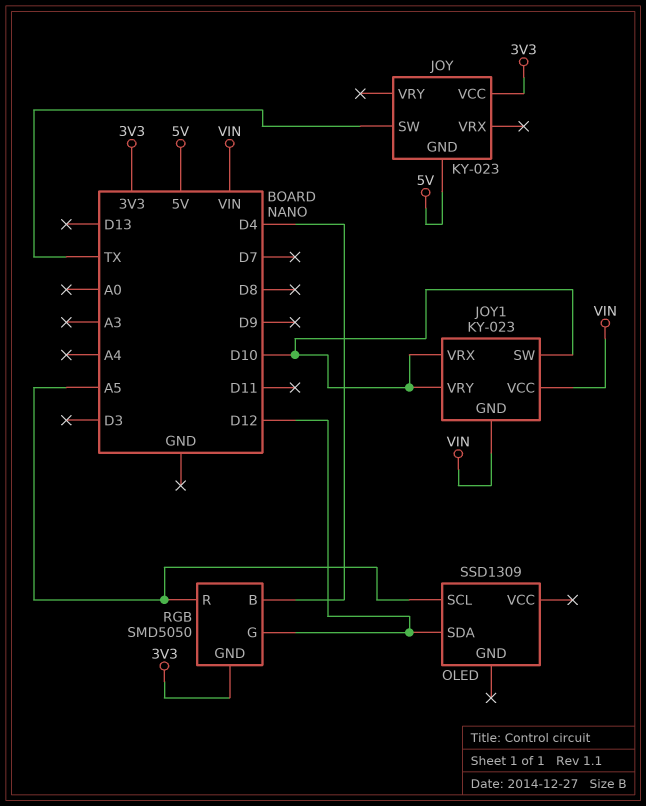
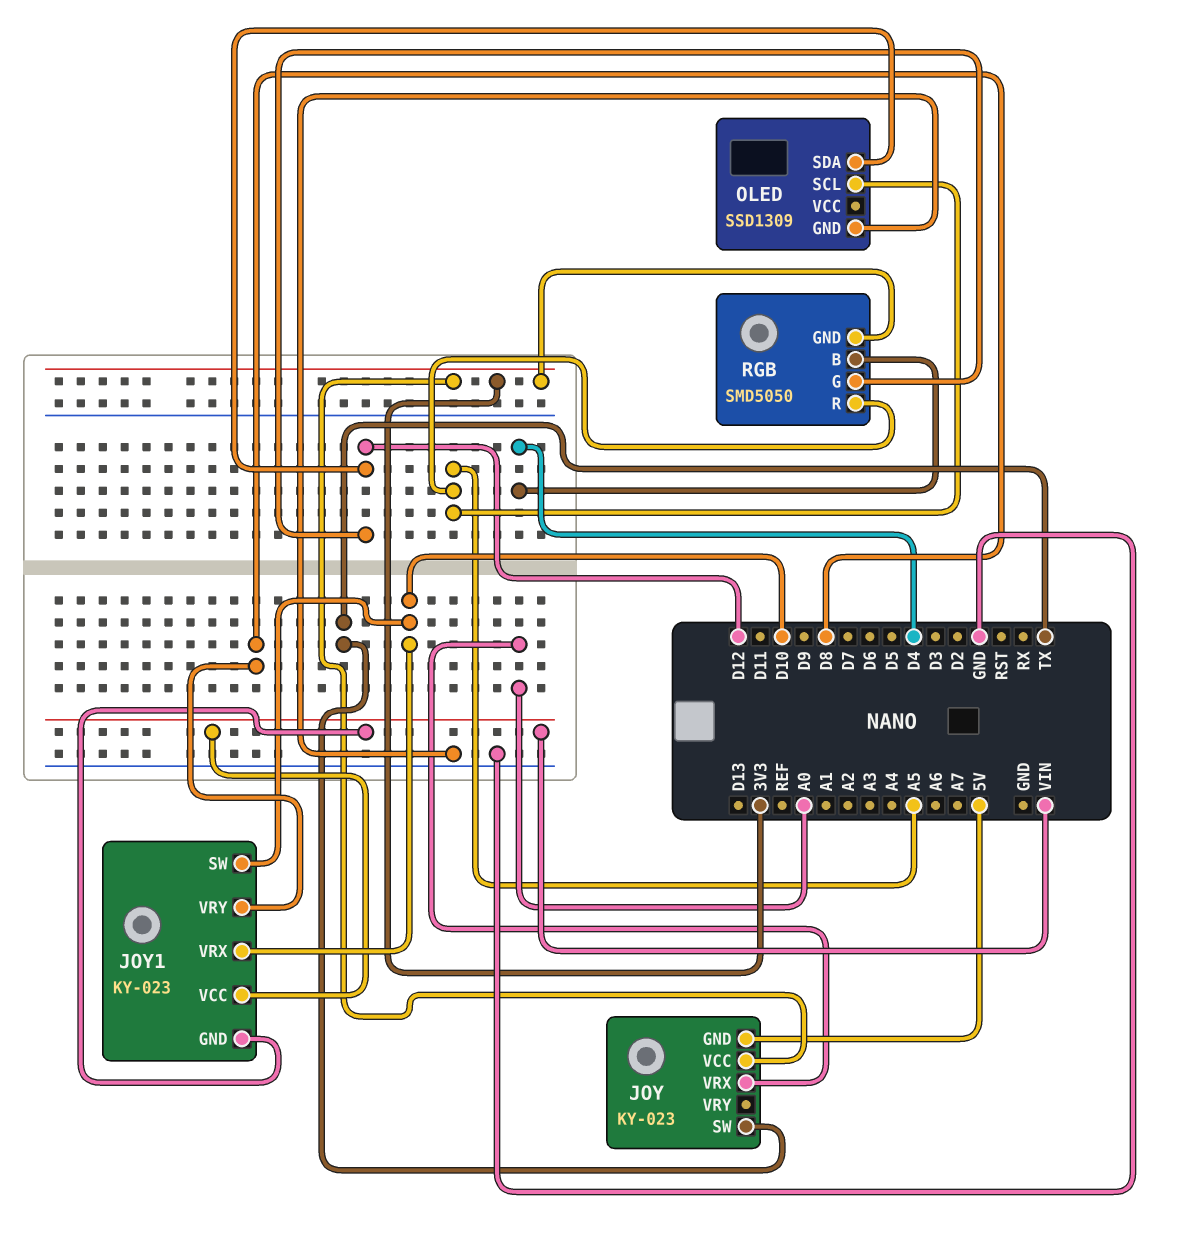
JOY pin VRX: none -> A0
JOY1 pin VRY: D10 -> D8
OLED pin GND: none -> GND

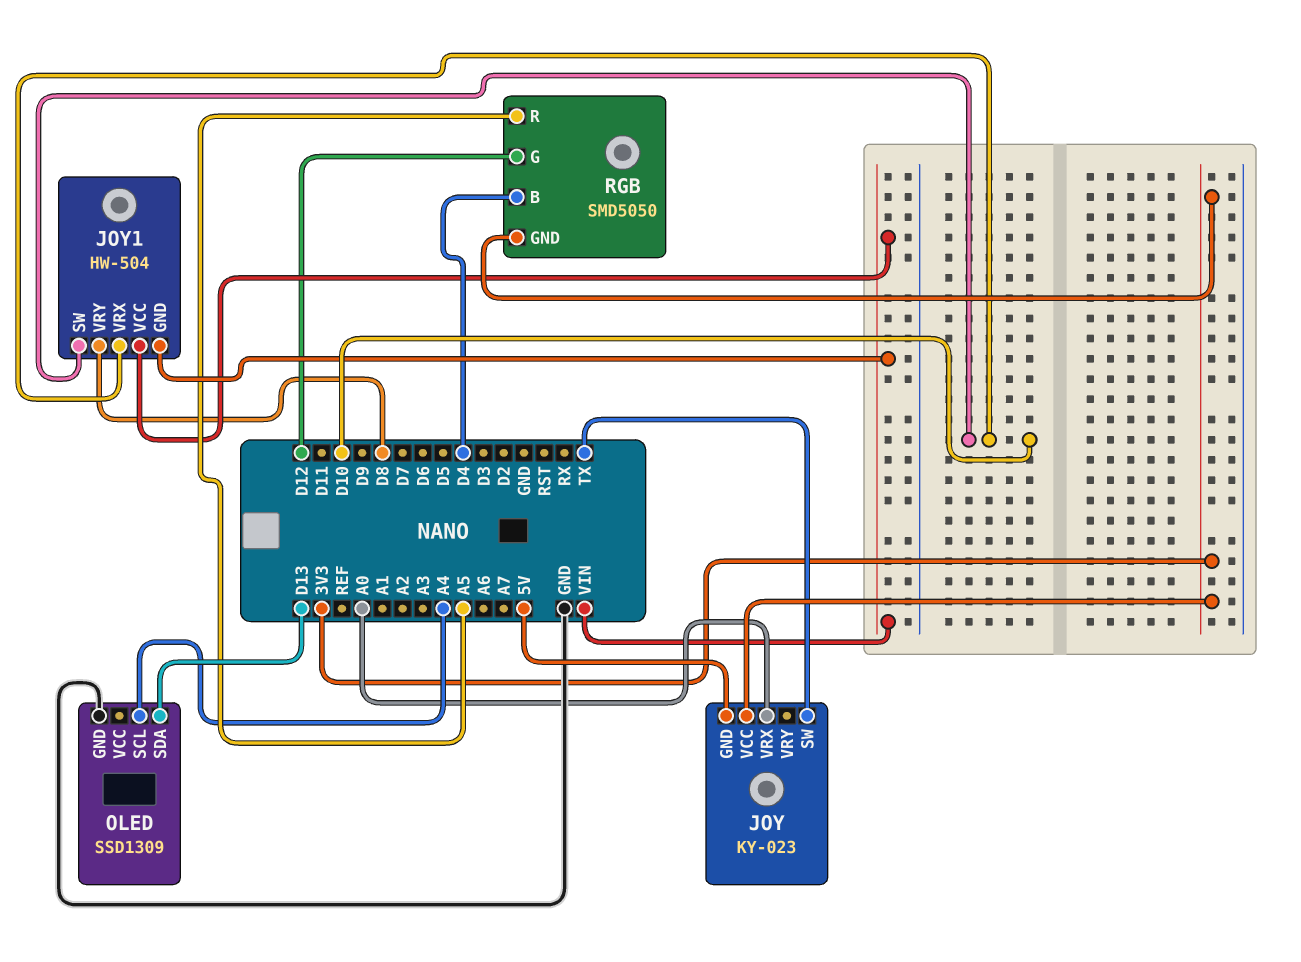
JOY1: KY-023 -> HW-504
OLED pin SCL: A5 -> A4
OLED pin SDA: D12 -> D13

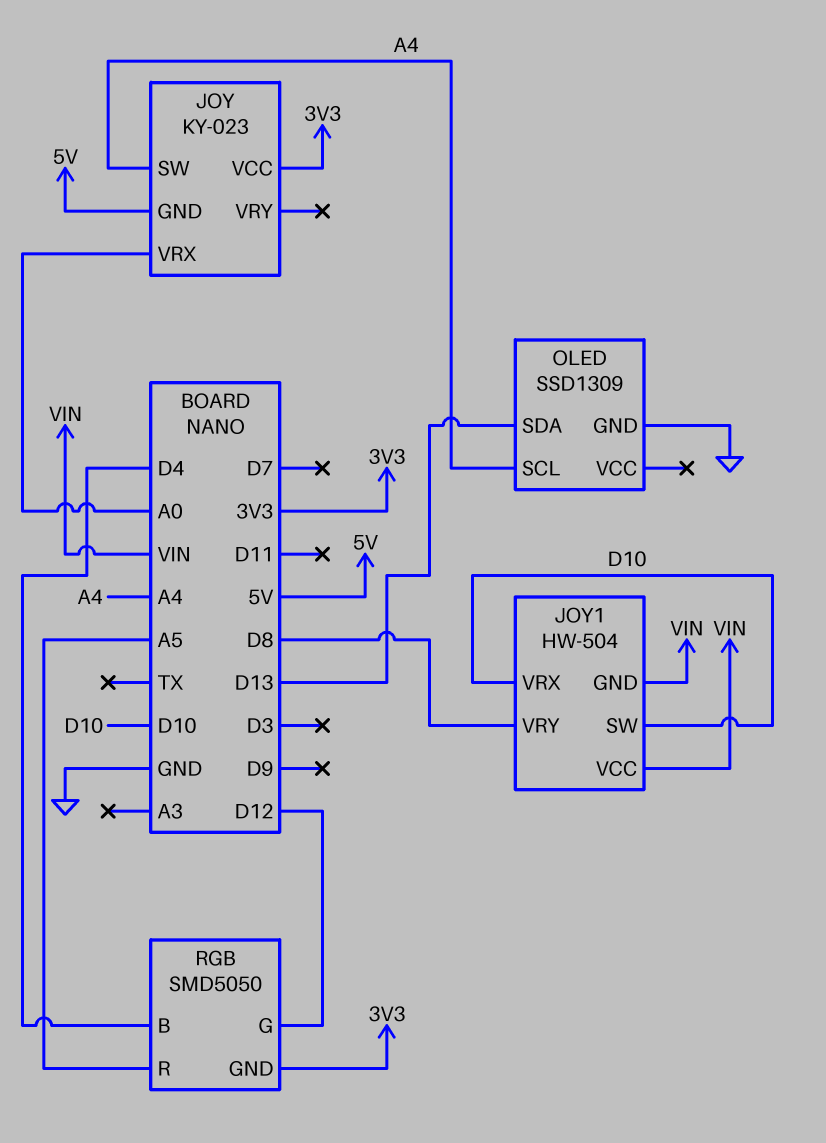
JOY pin SW: TX -> A4

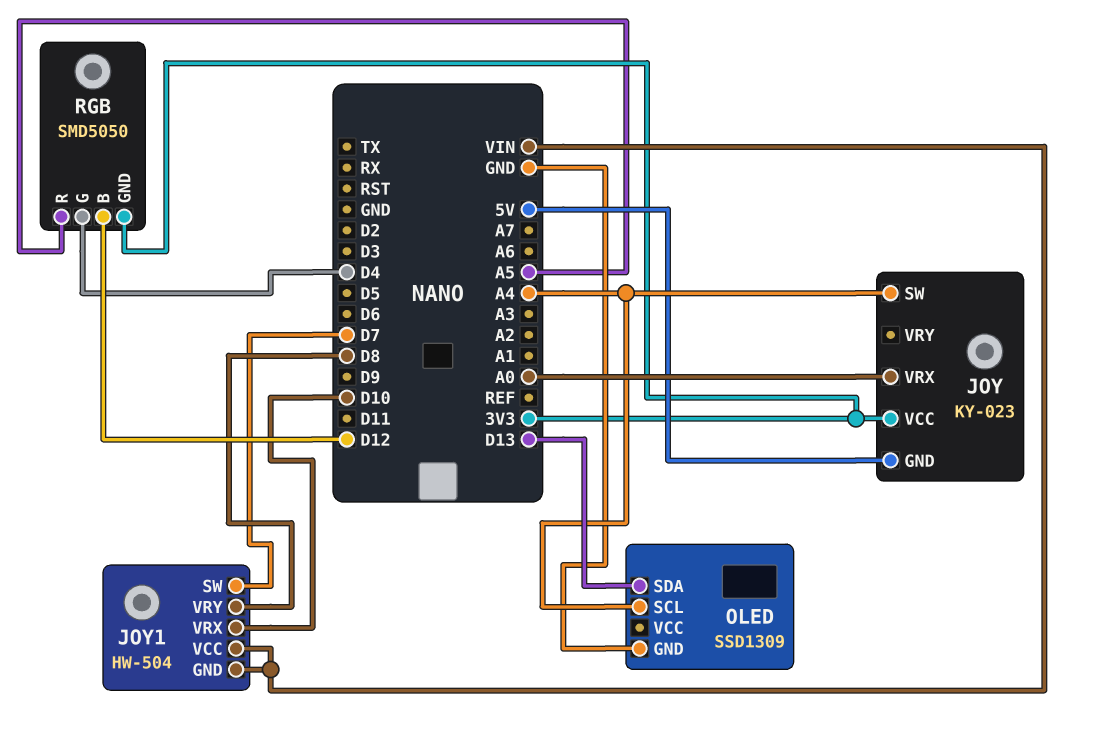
JOY1 pin SW: D10 -> D7
RGB pin B: D4 -> D12
RGB pin G: D12 -> D4

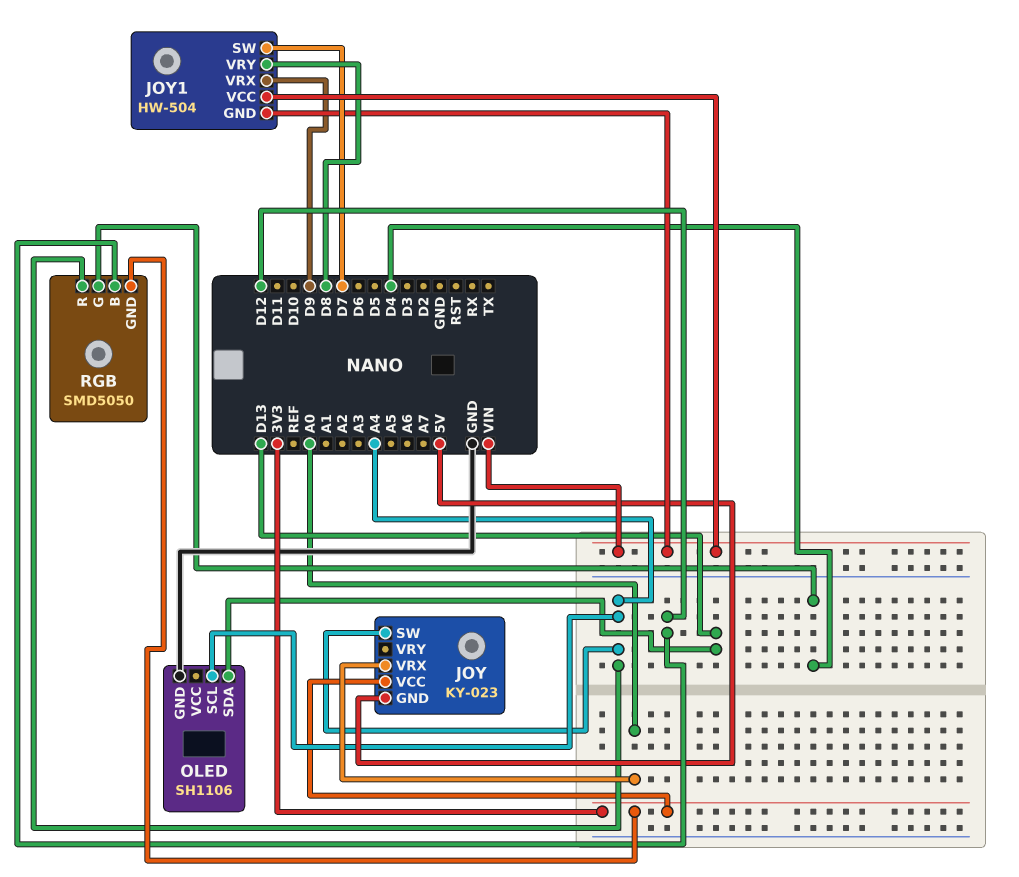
JOY1 pin VRX: D10 -> D9
OLED: SSD1309 -> SH1106
RGB pin R: A5 -> A4

